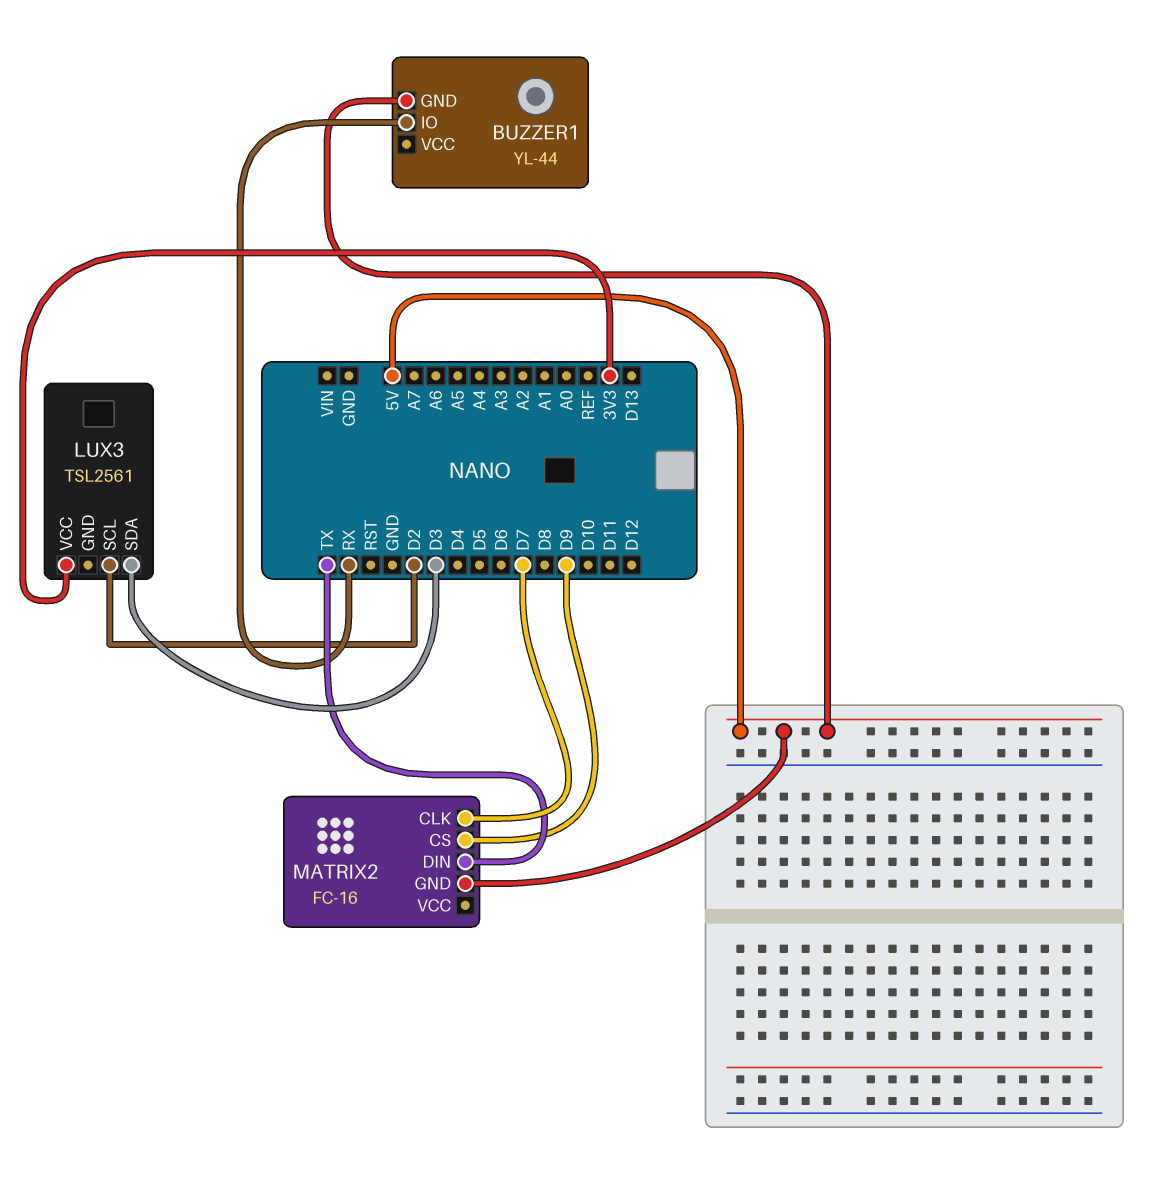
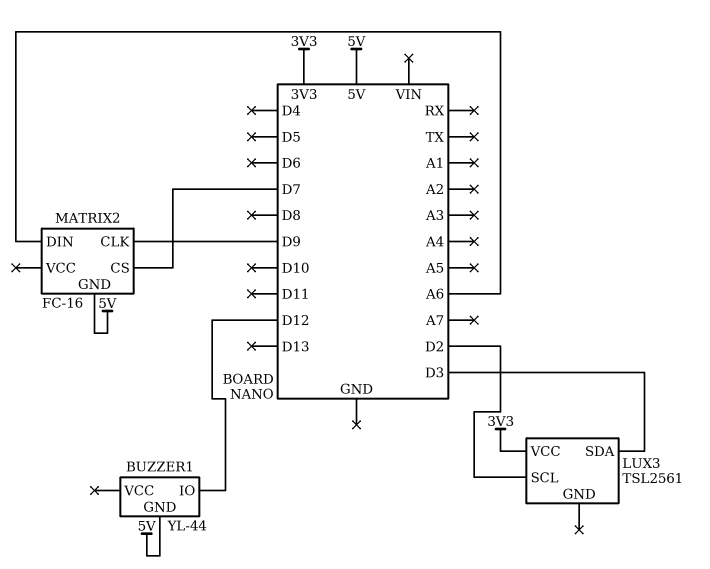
BUZZER1 pin IO: RX -> D12
MATRIX2 pin CLK: D7 -> D9
MATRIX2 pin CS: D9 -> D7
MATRIX2 pin DIN: TX -> A6

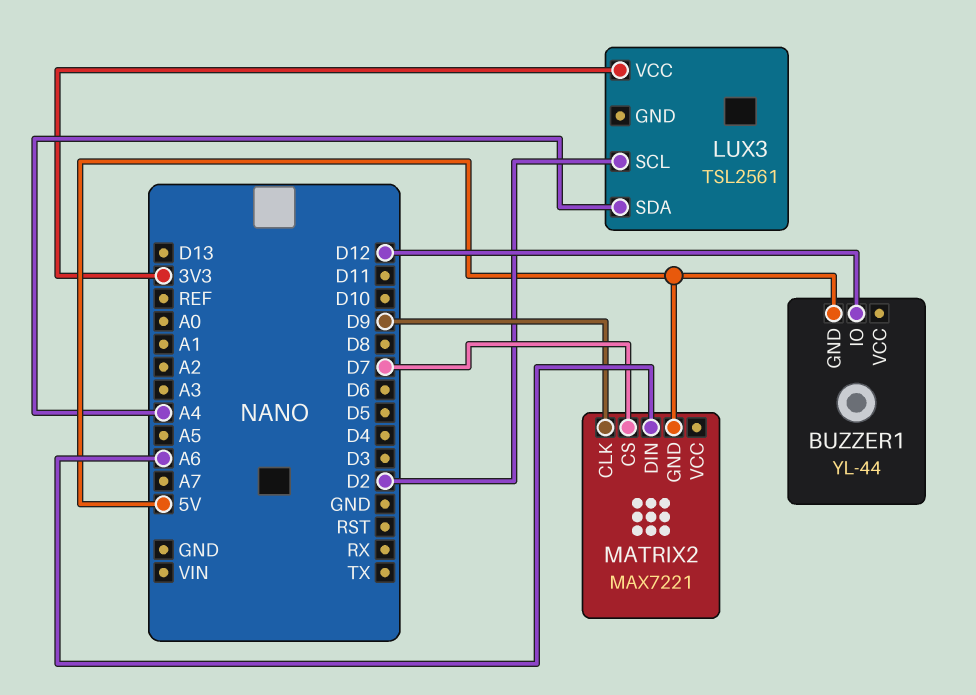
LUX3 pin SDA: D3 -> A4
MATRIX2: FC-16 -> MAX7221

